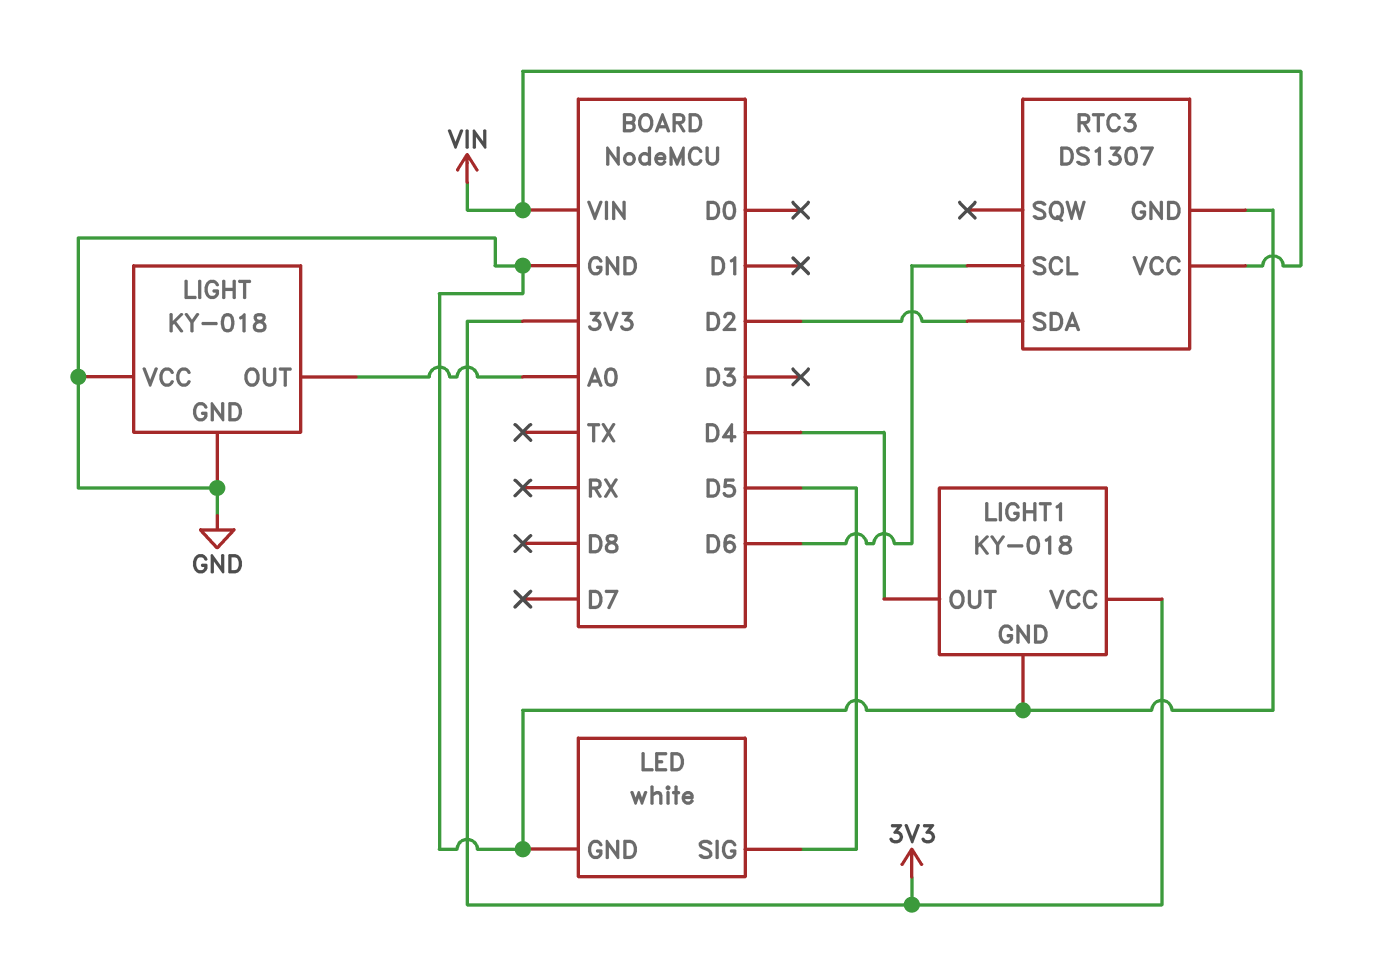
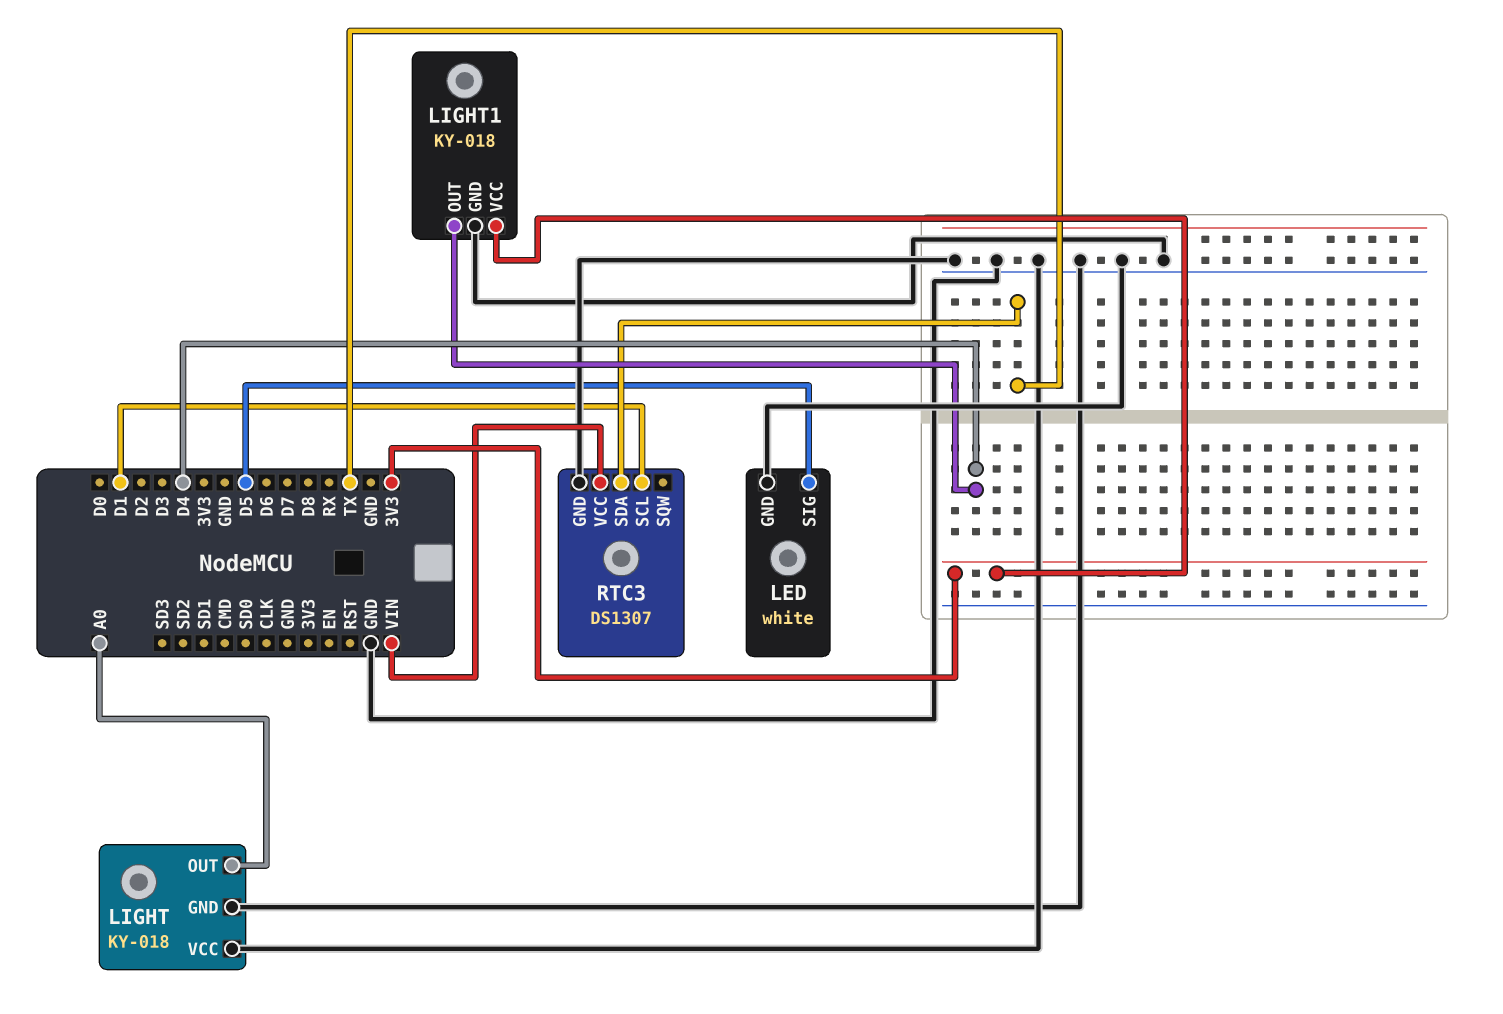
RTC3 pin SCL: D6 -> D1
RTC3 pin SDA: D2 -> TX

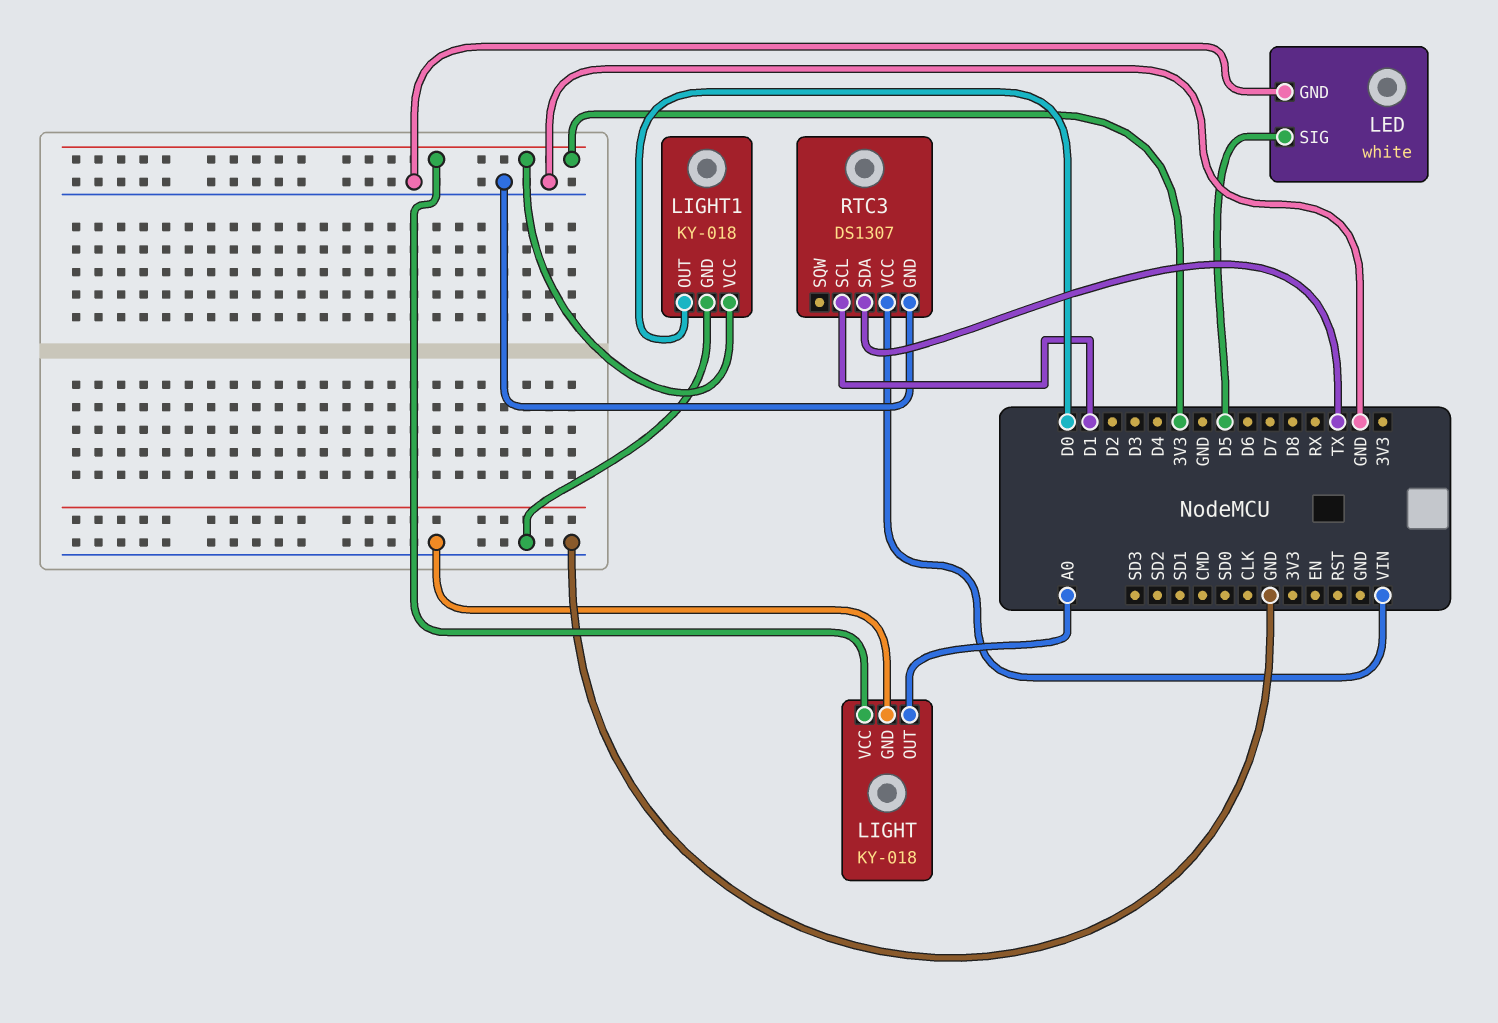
LIGHT pin VCC: GND -> 3V3
LIGHT1 pin OUT: D4 -> D0

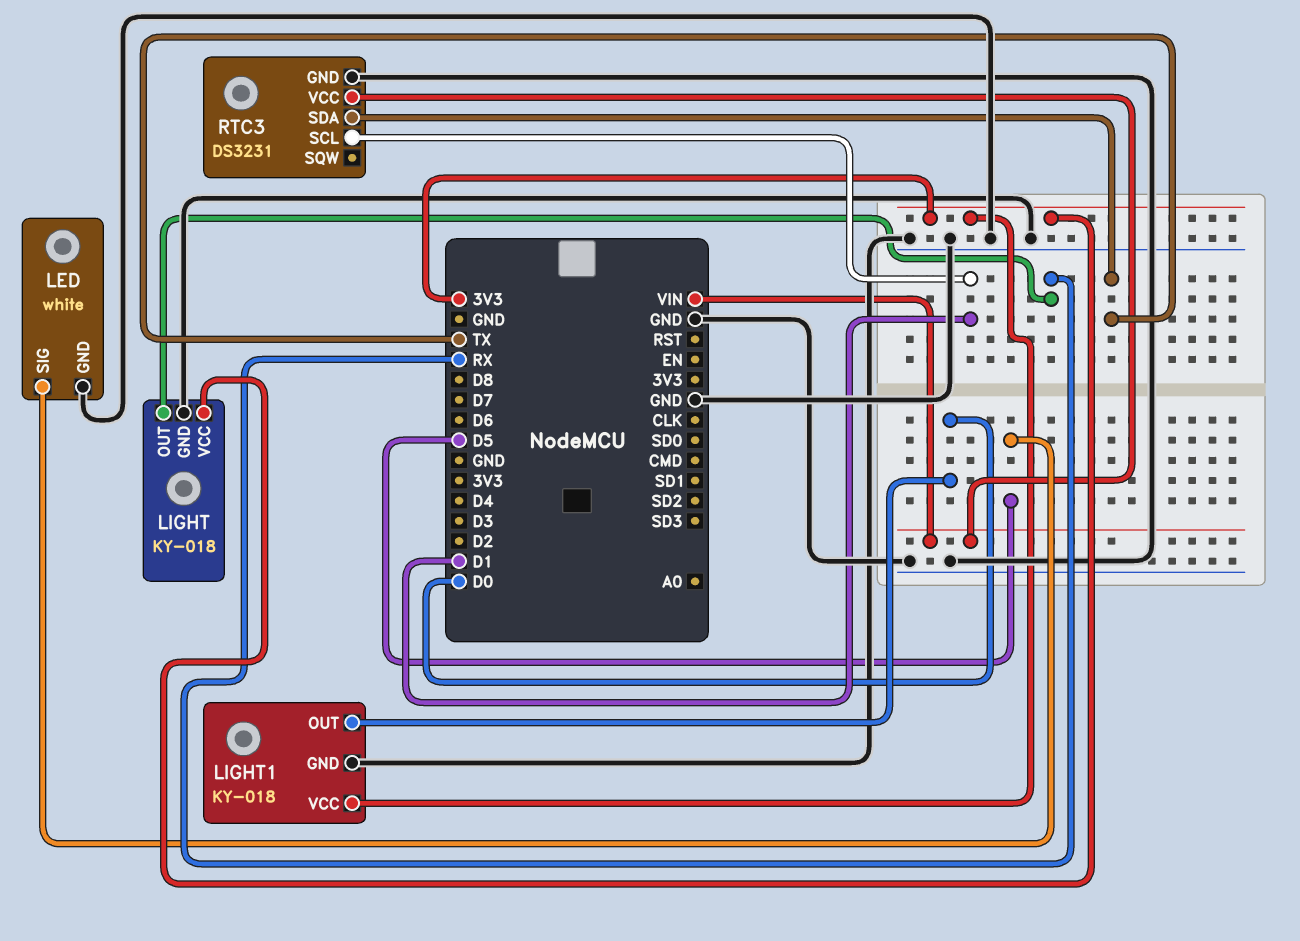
LIGHT pin OUT: A0 -> RX
RTC3: DS1307 -> DS3231

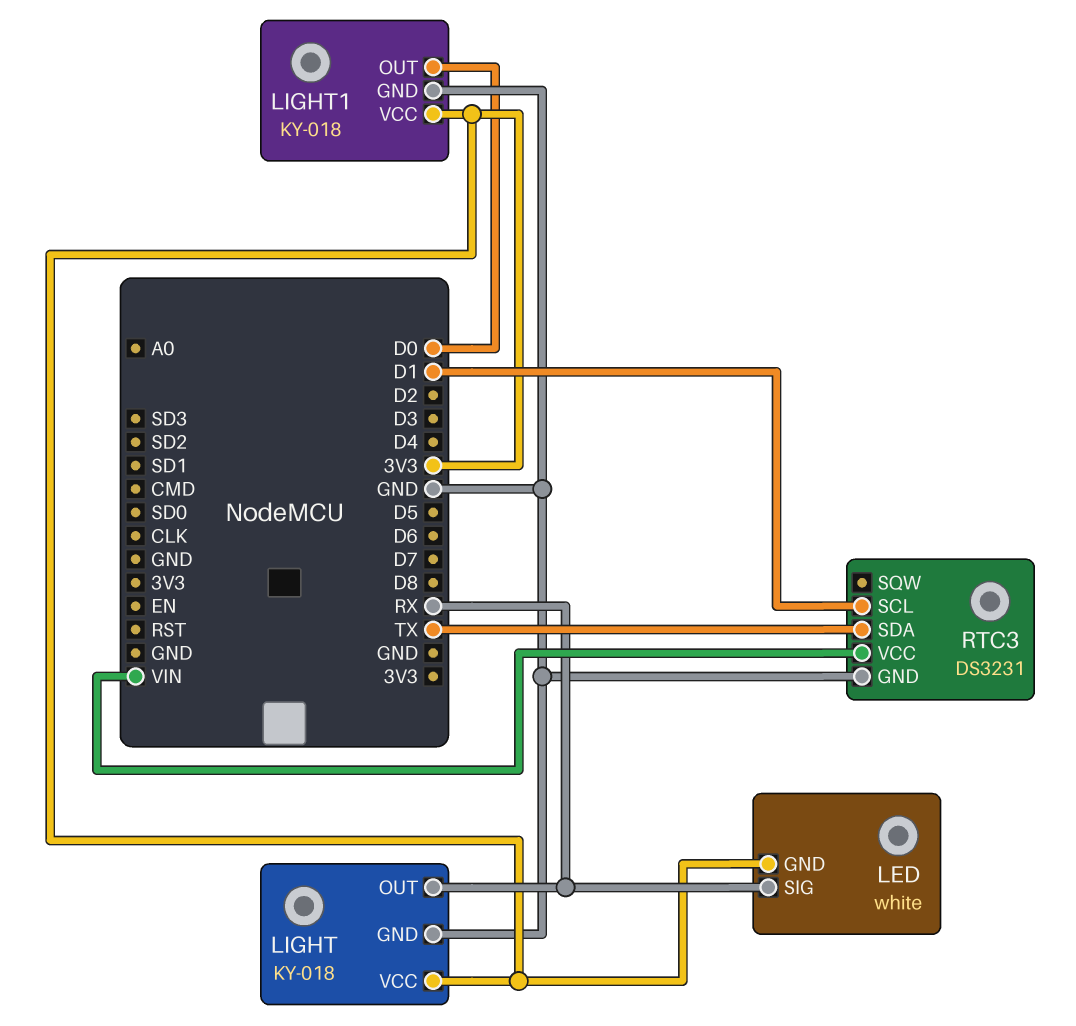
LED pin GND: GND -> 3V3
LED pin SIG: D5 -> RX

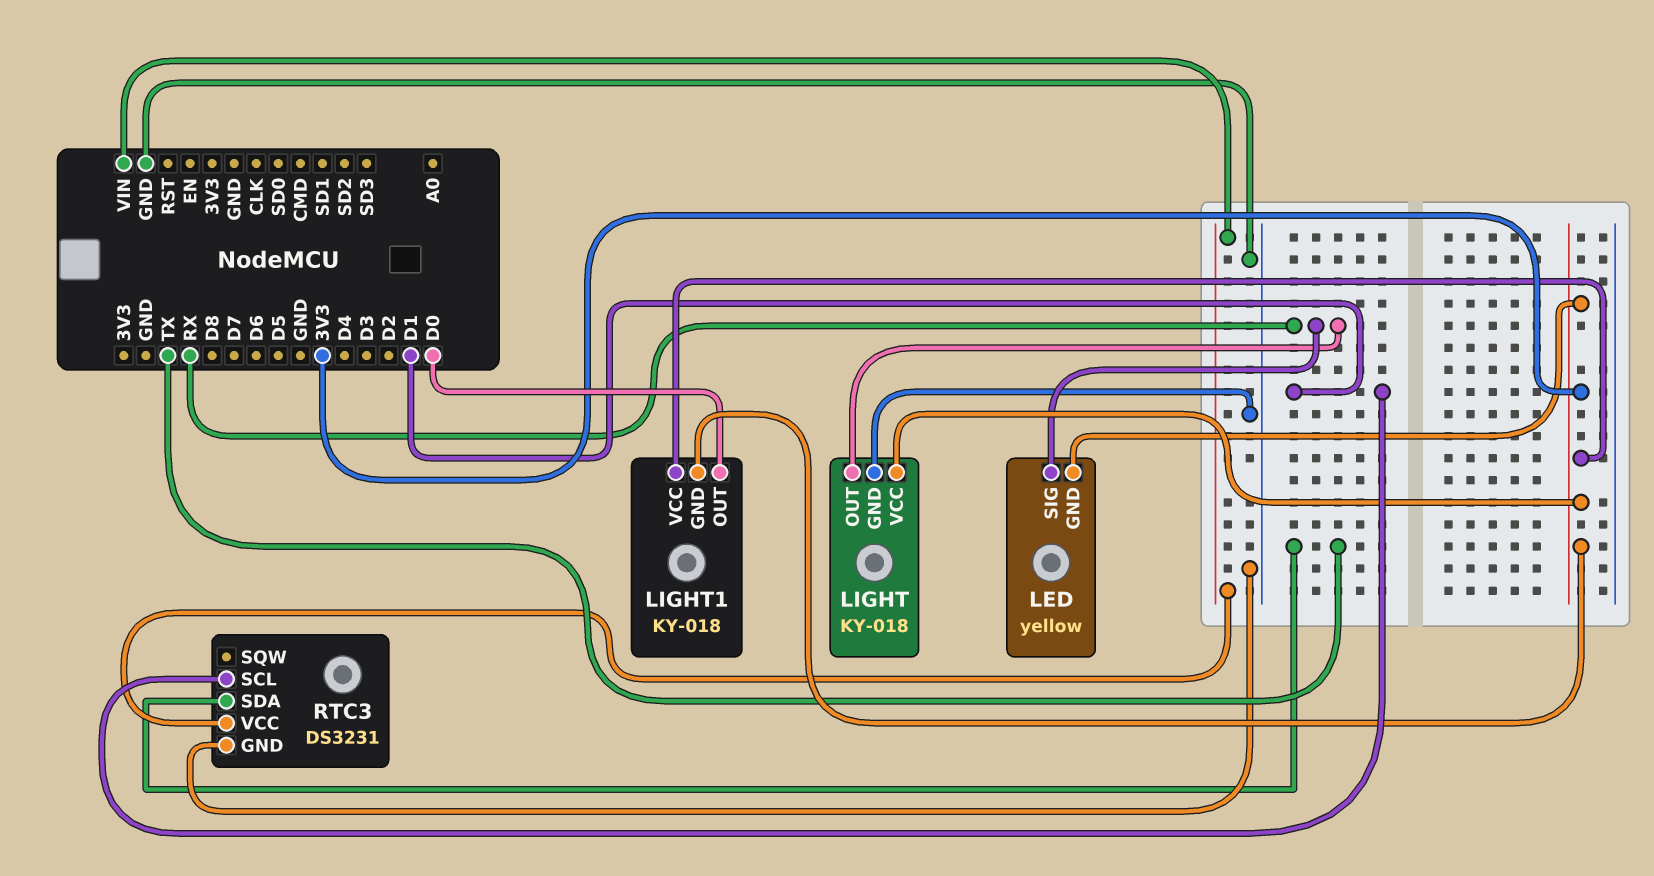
LED: white -> yellow
LIGHT1 pin GND: GND -> 3V3

